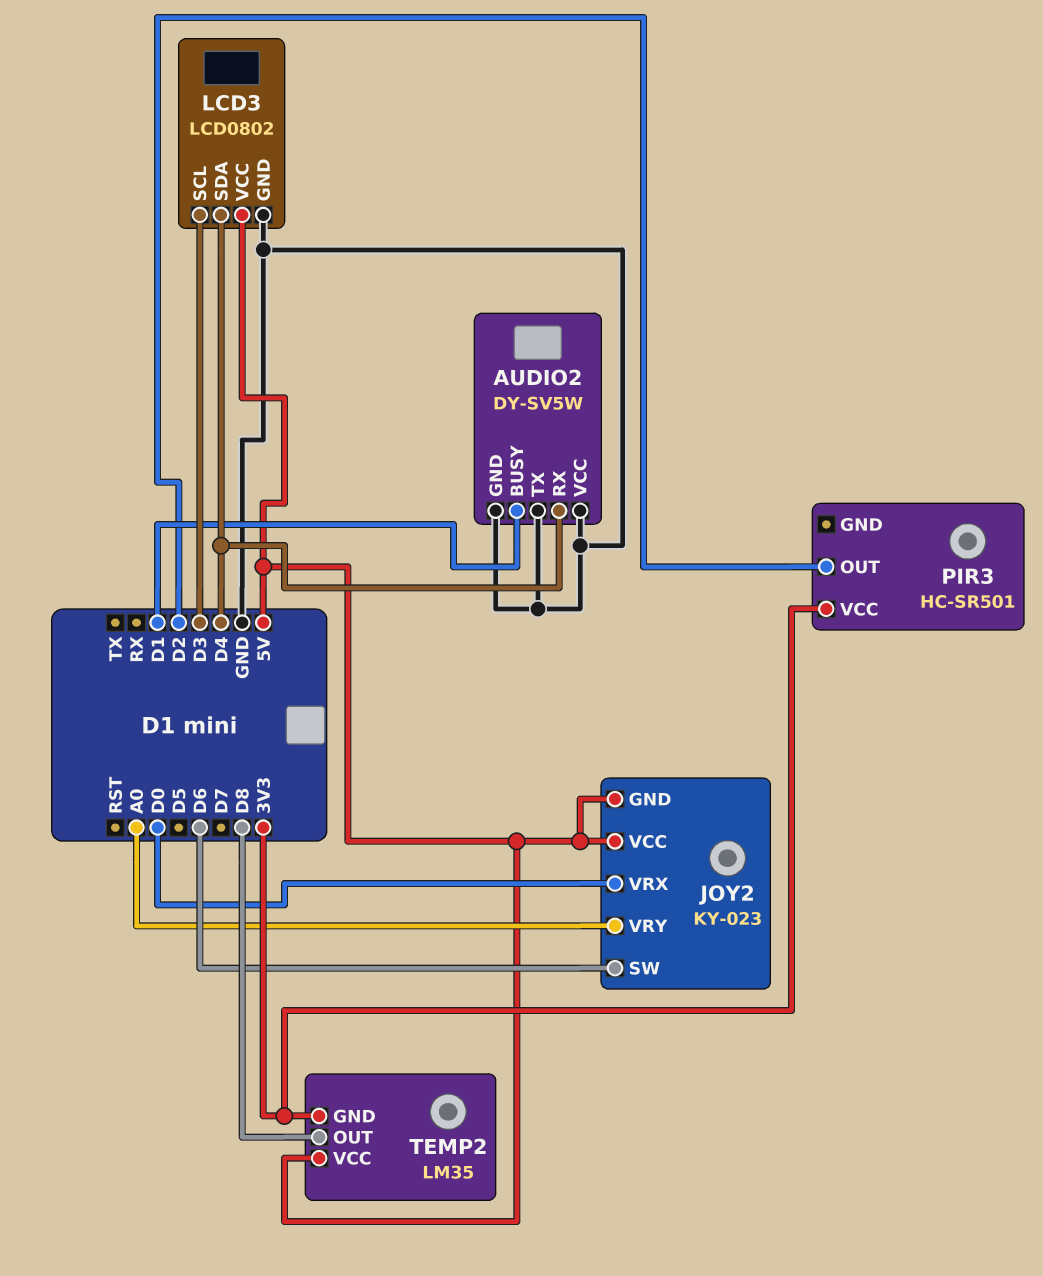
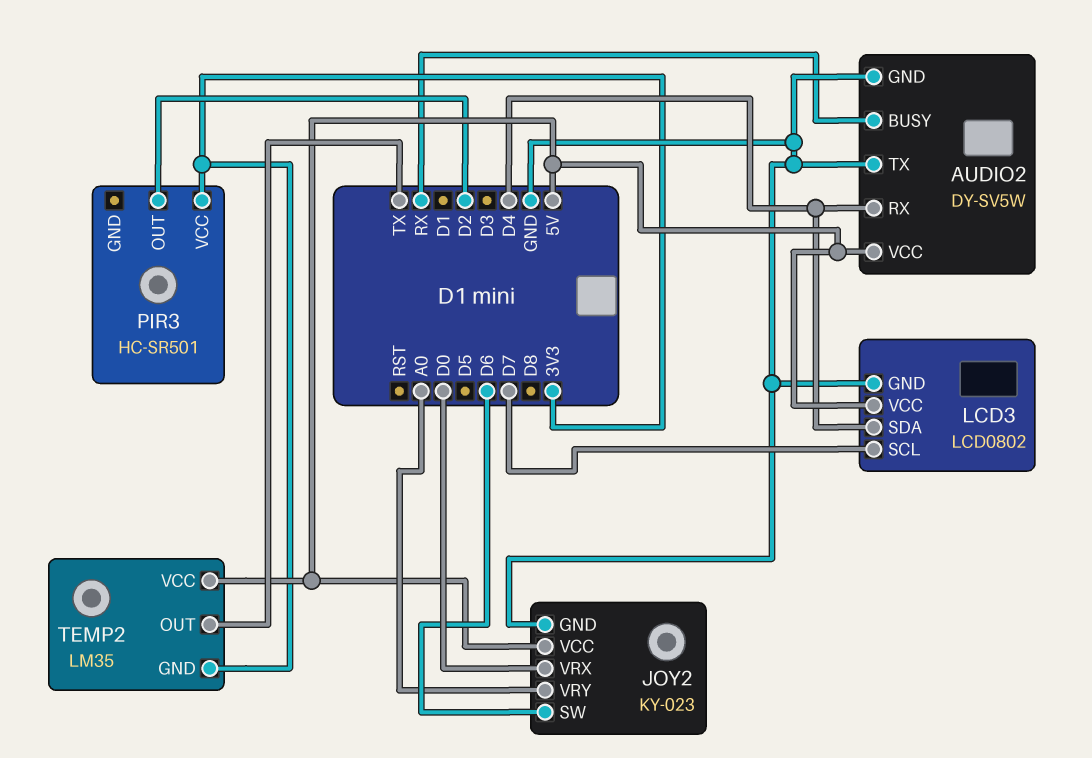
AUDIO2 pin BUSY: D1 -> RX
AUDIO2 pin VCC: GND -> 5V
JOY2 pin GND: 5V -> GND
LCD3 pin SCL: D3 -> D7
TEMP2 pin OUT: D8 -> TX

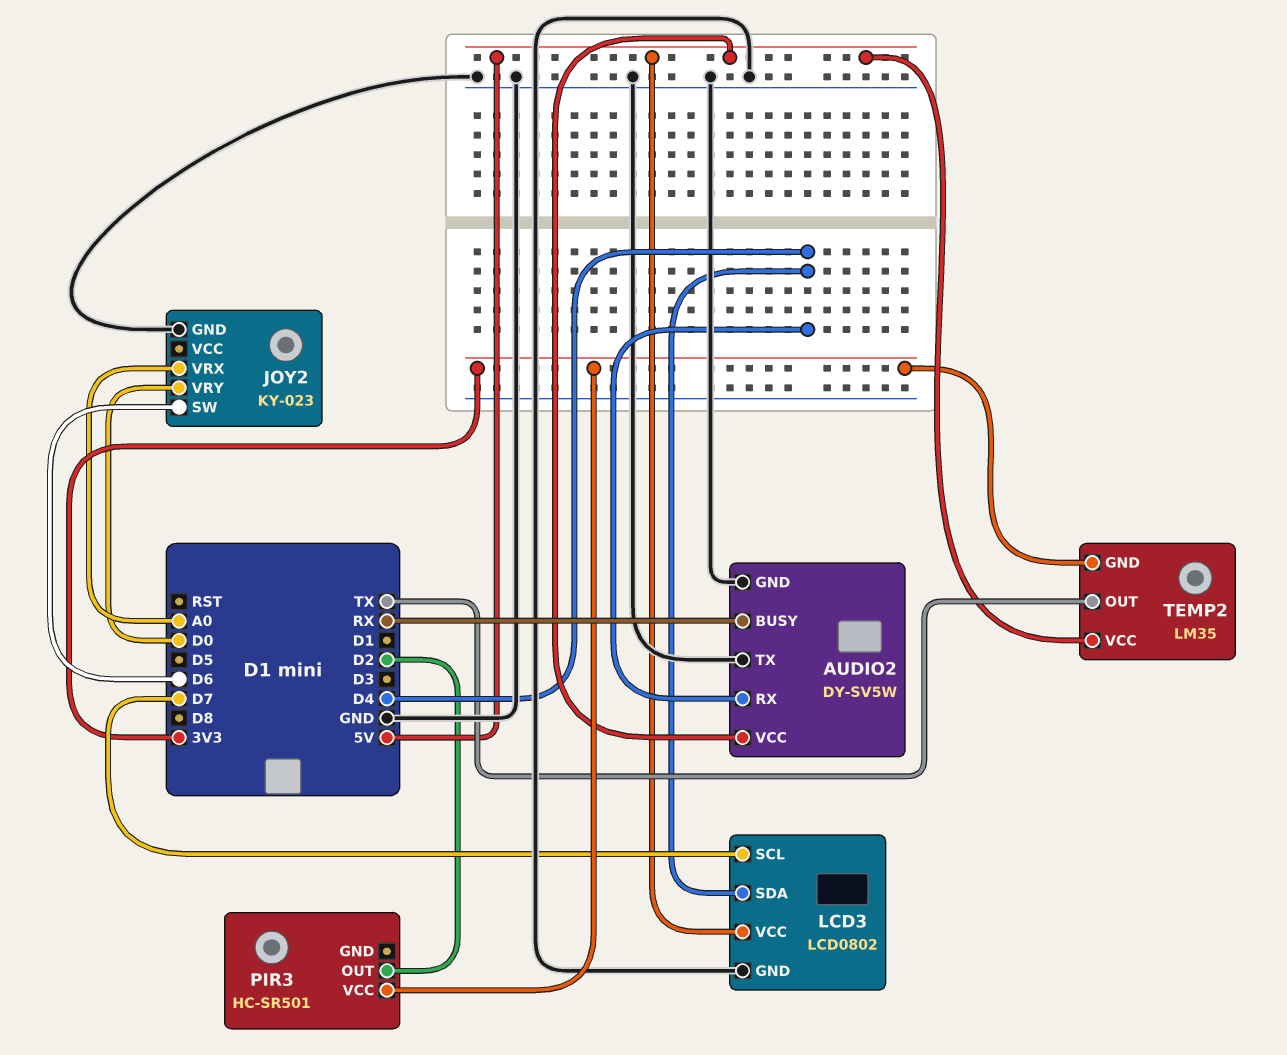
JOY2 pin VCC: 5V -> none
JOY2 pin VRX: D0 -> A0
JOY2 pin VRY: A0 -> D0

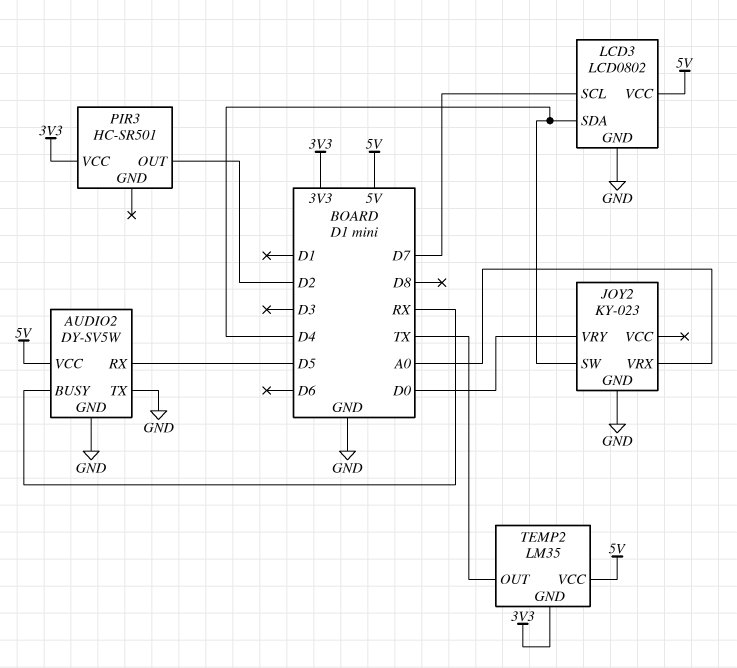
AUDIO2 pin RX: D4 -> D5
JOY2 pin SW: D6 -> D4

